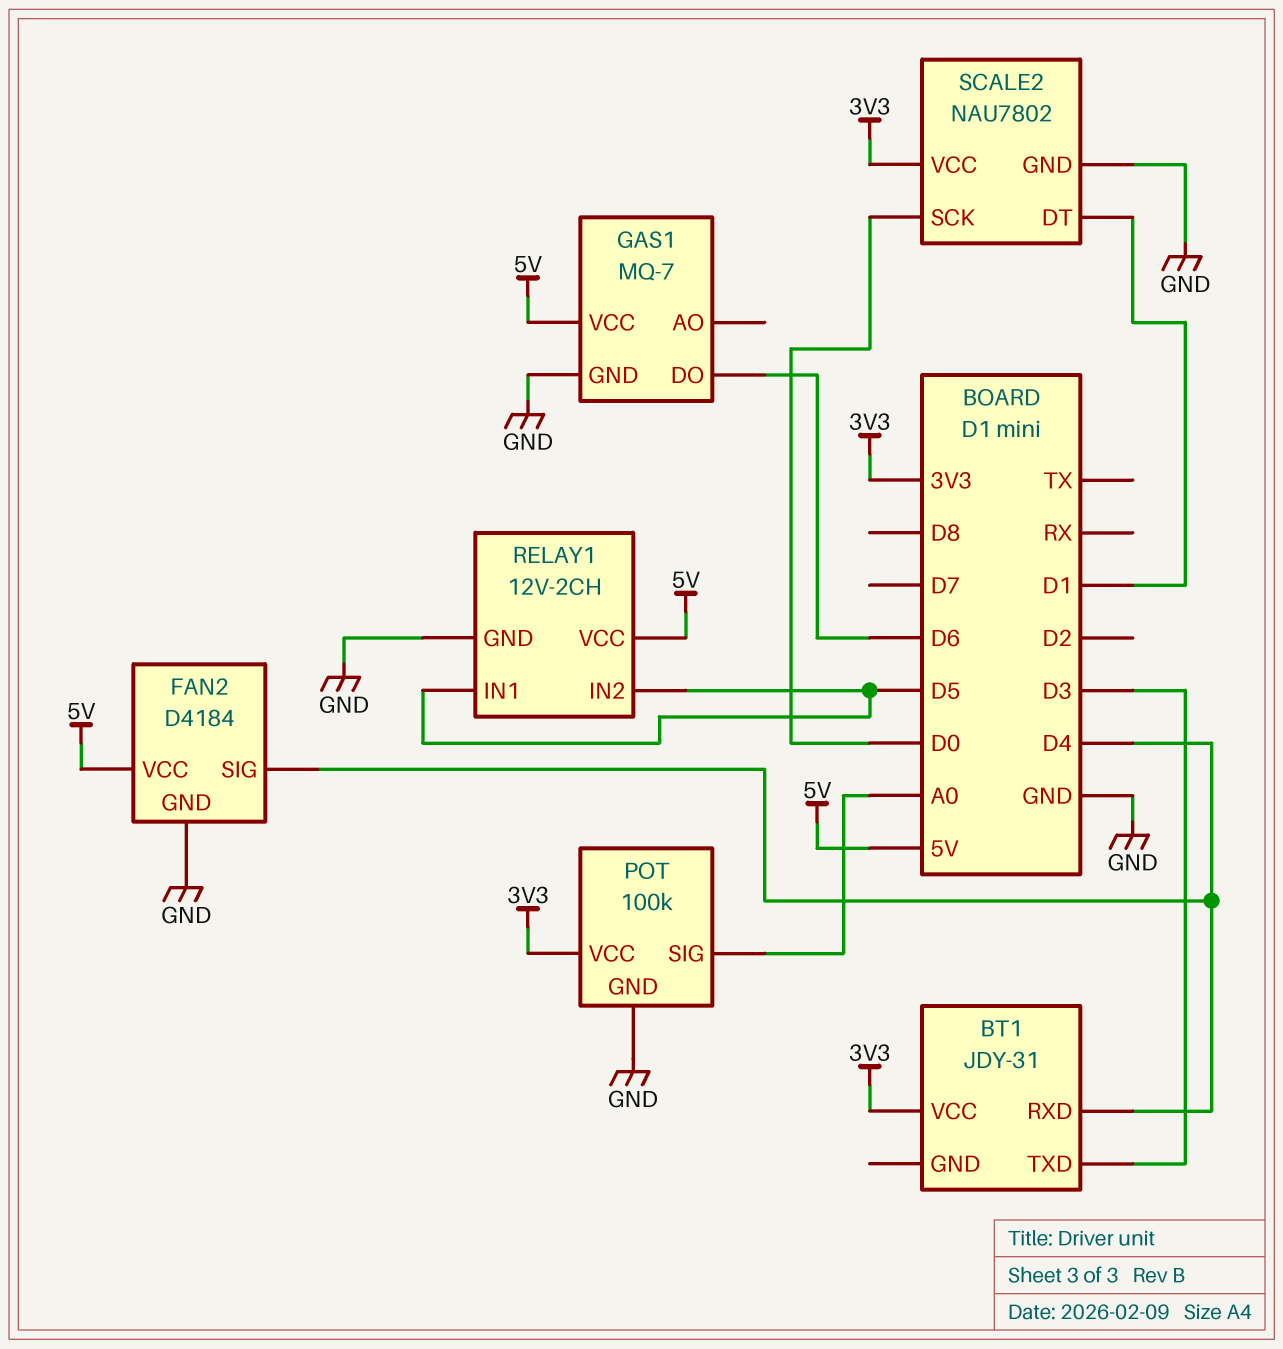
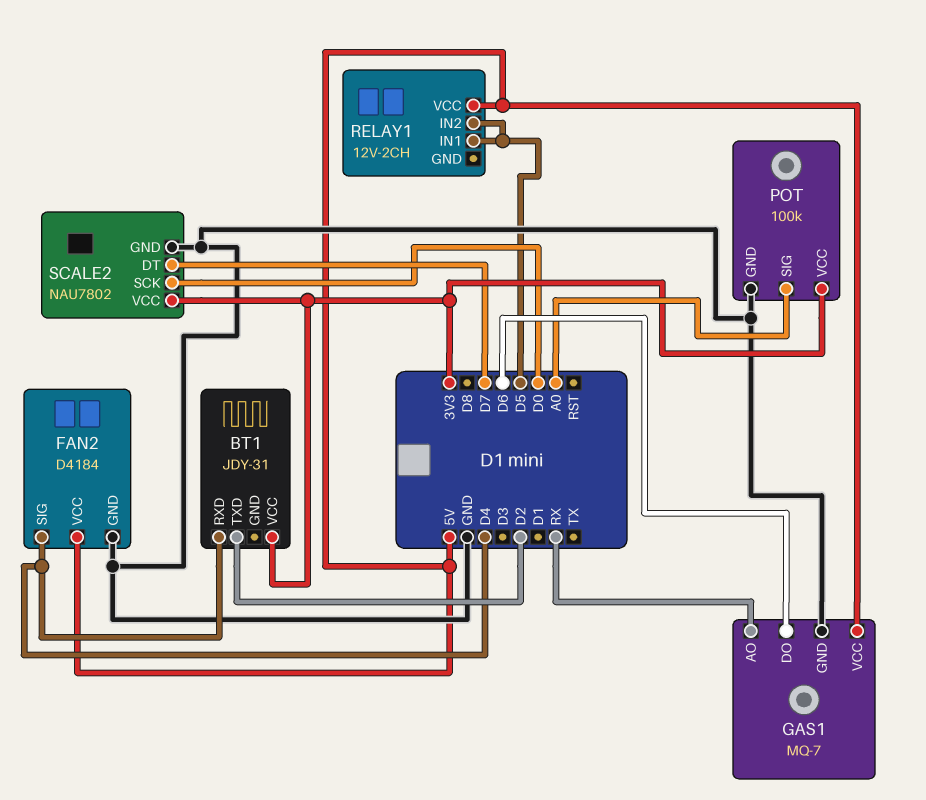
BT1 pin TXD: D3 -> D2
GAS1 pin AO: none -> RX
RELAY1 pin GND: GND -> none
SCALE2 pin DT: D1 -> D7

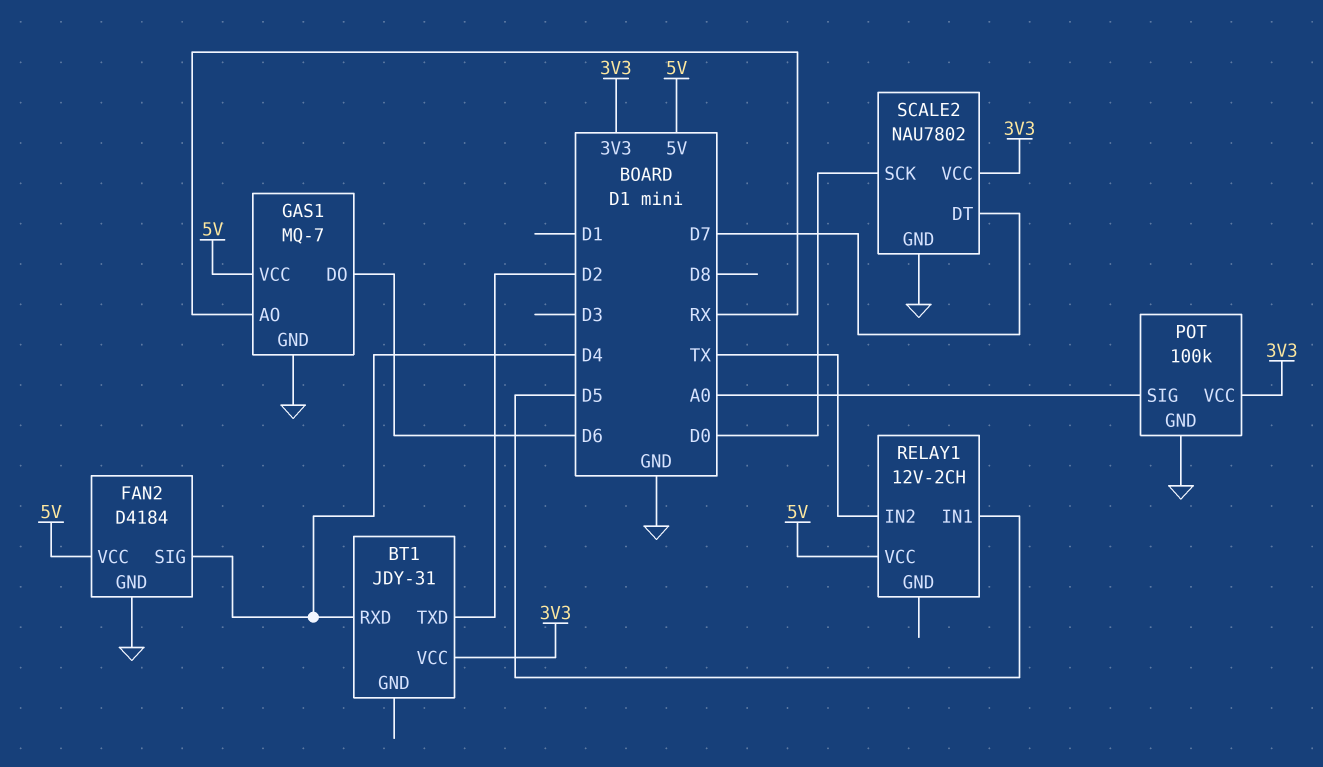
RELAY1 pin IN2: D5 -> TX

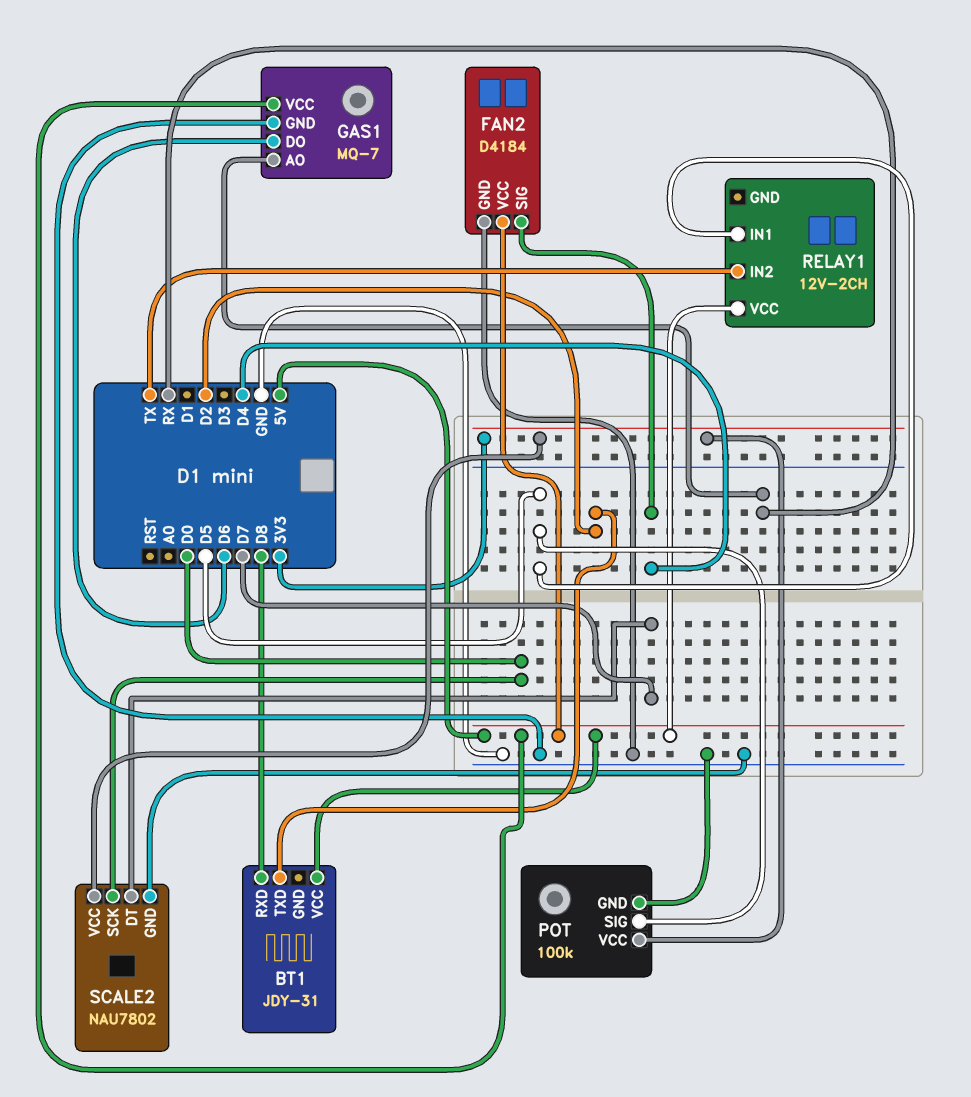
BT1 pin RXD: D4 -> D8
BT1 pin VCC: 3V3 -> 5V
POT pin SIG: A0 -> D5

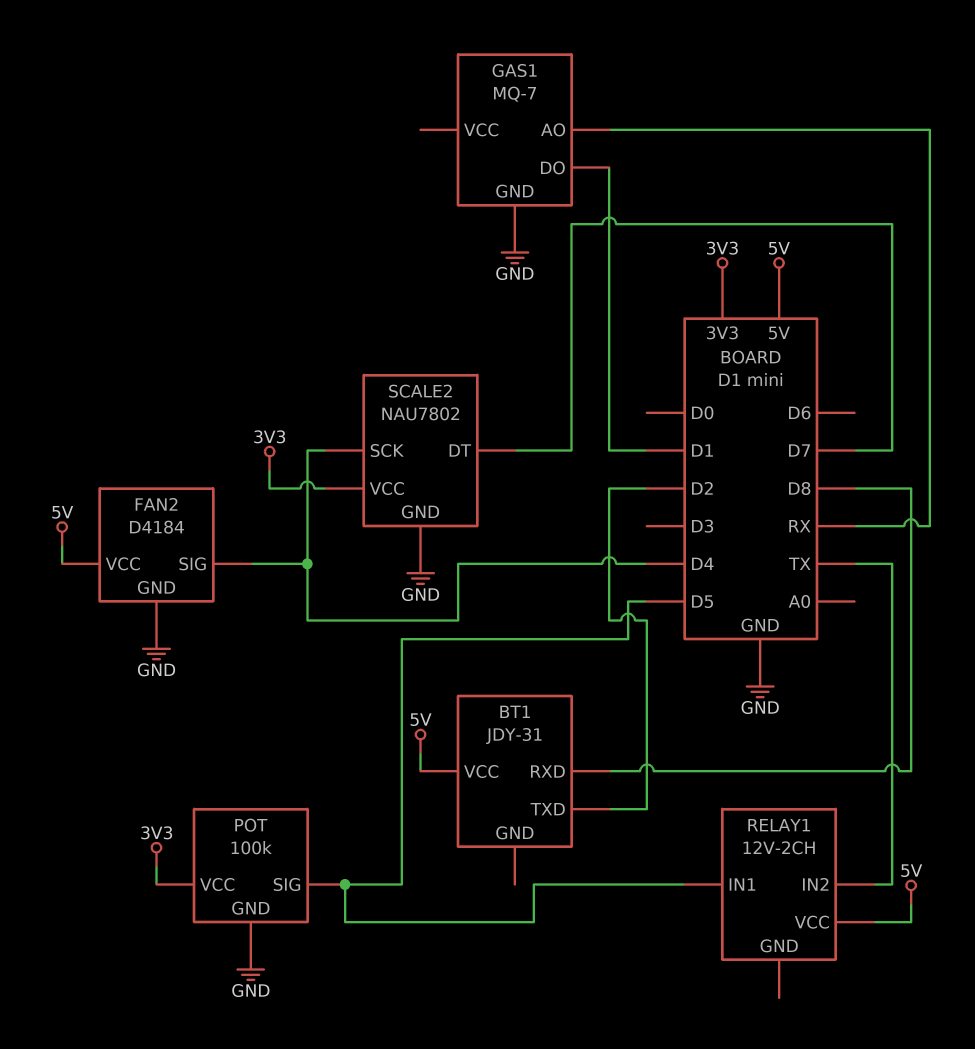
GAS1 pin DO: D6 -> D1
GAS1 pin VCC: 5V -> none
SCALE2 pin SCK: D0 -> D4

